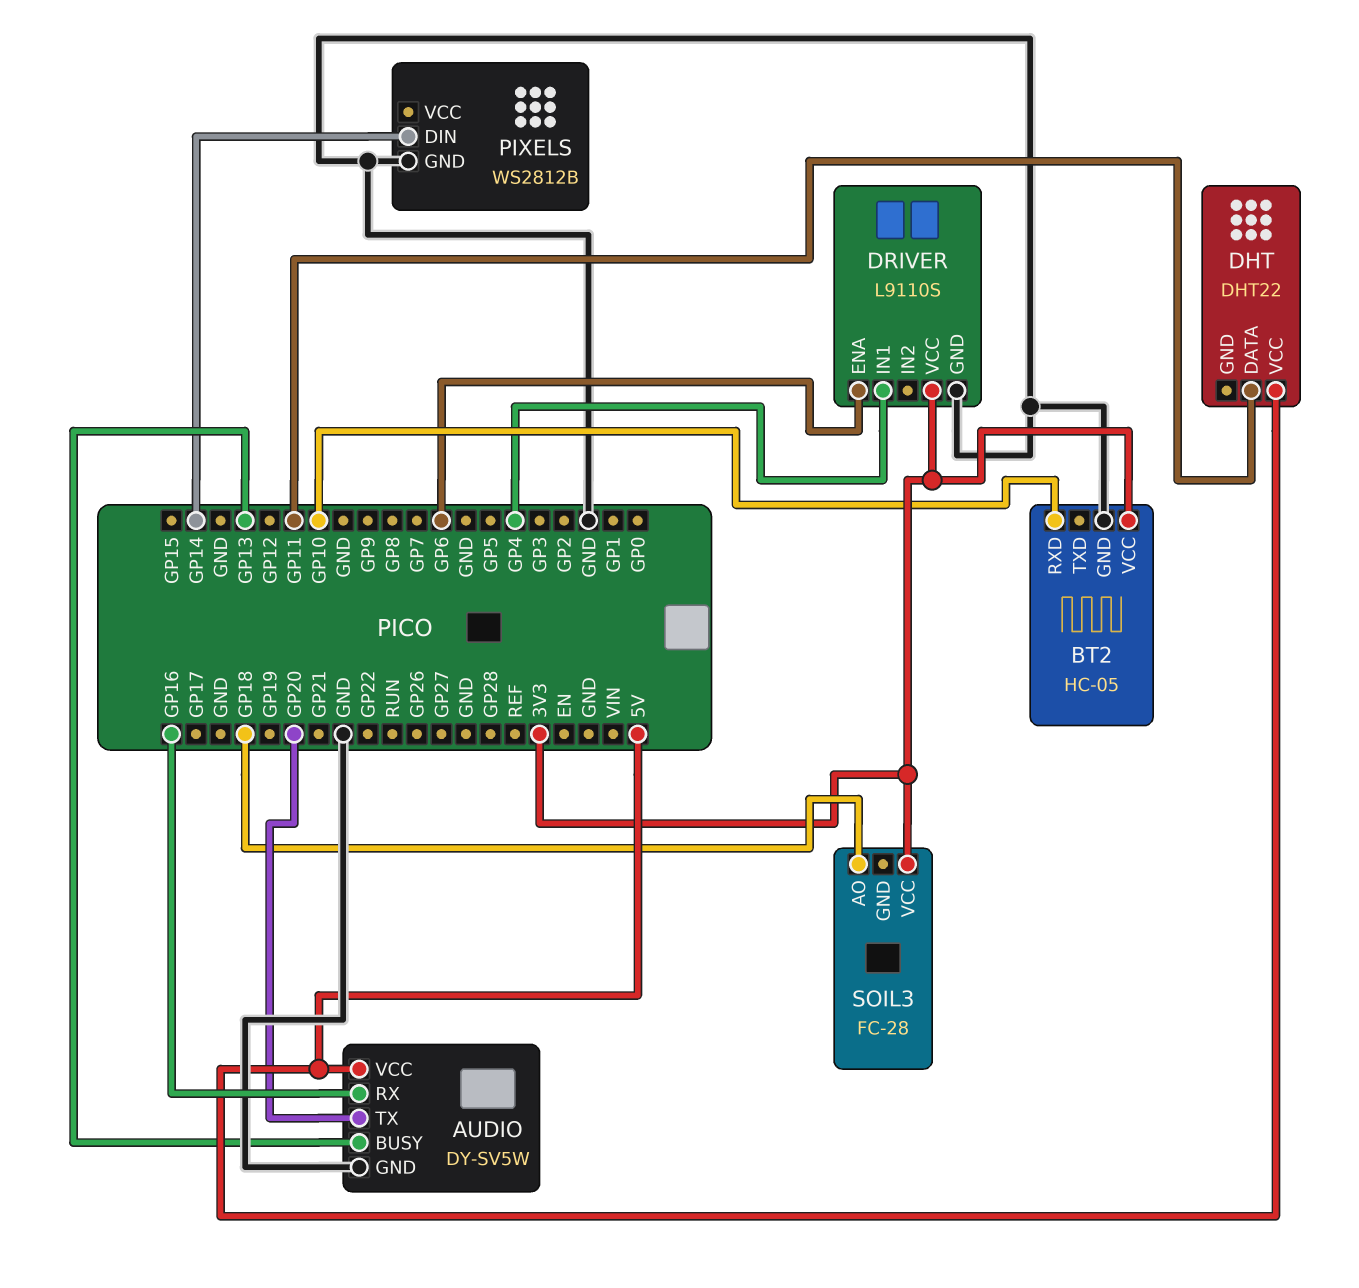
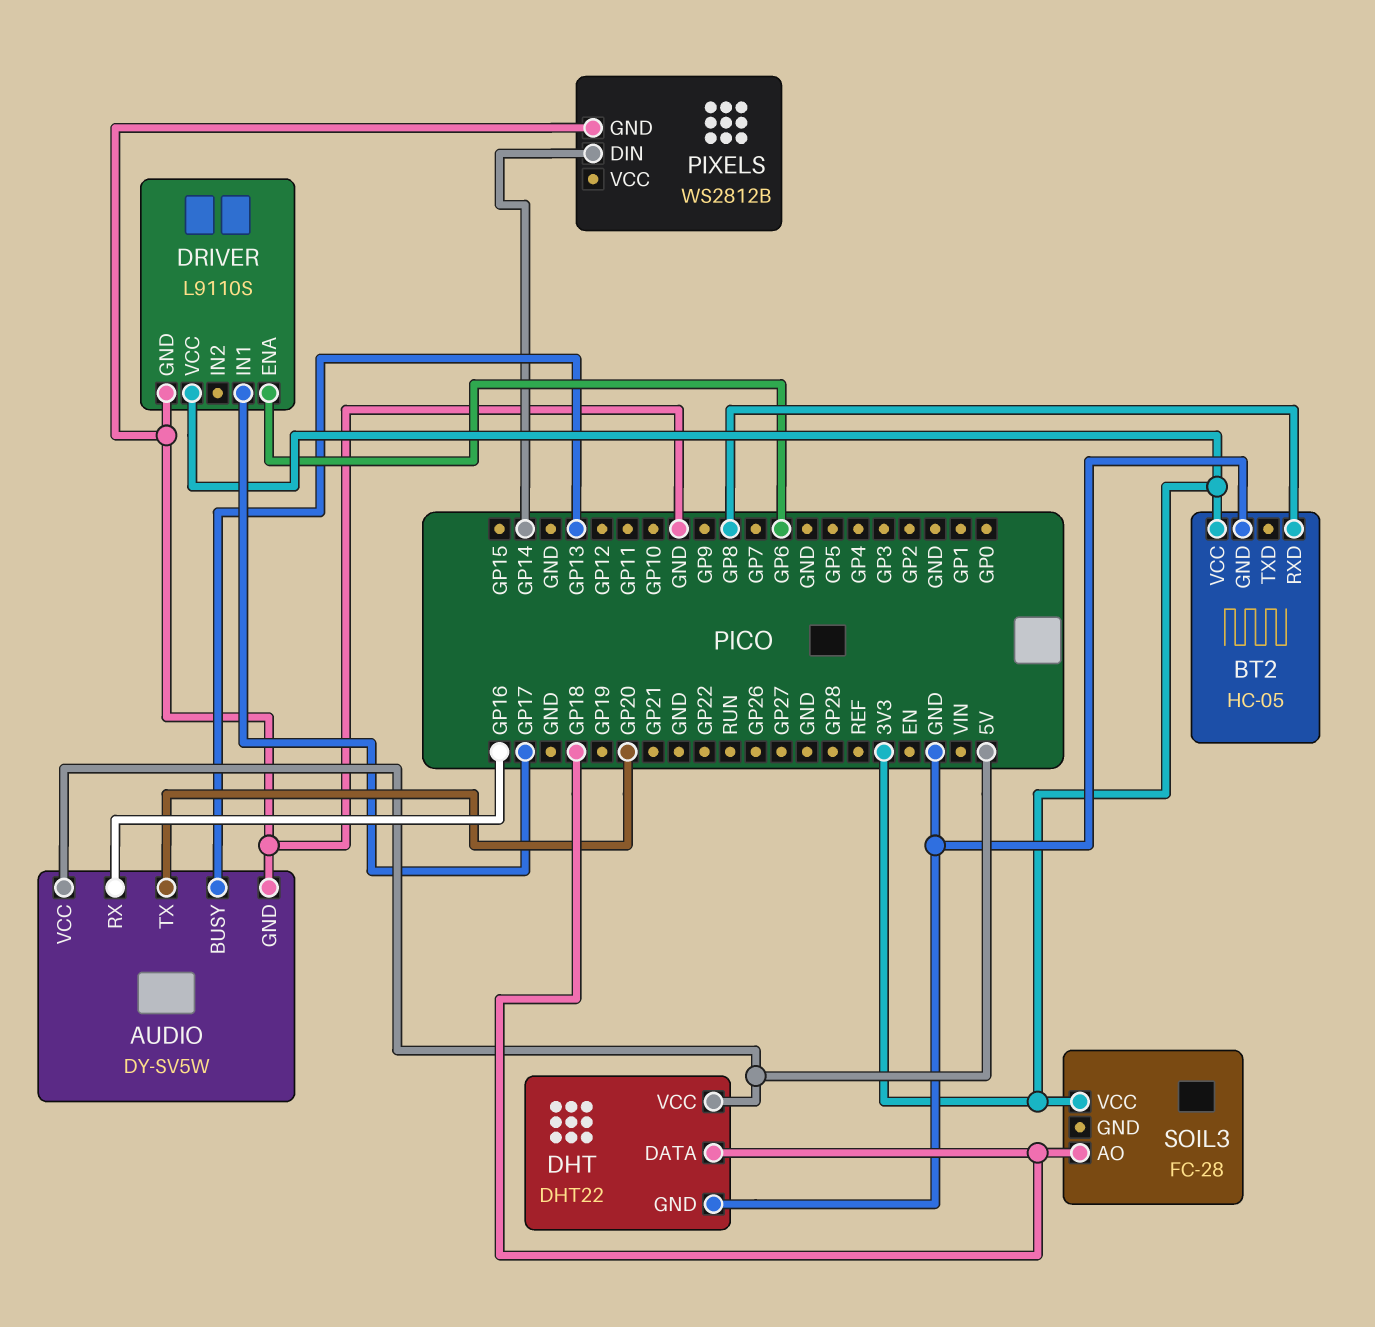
BT2 pin RXD: GP10 -> GP8
DHT pin DATA: GP11 -> GP18
DHT pin GND: none -> GND
DRIVER pin IN1: GP4 -> GP17

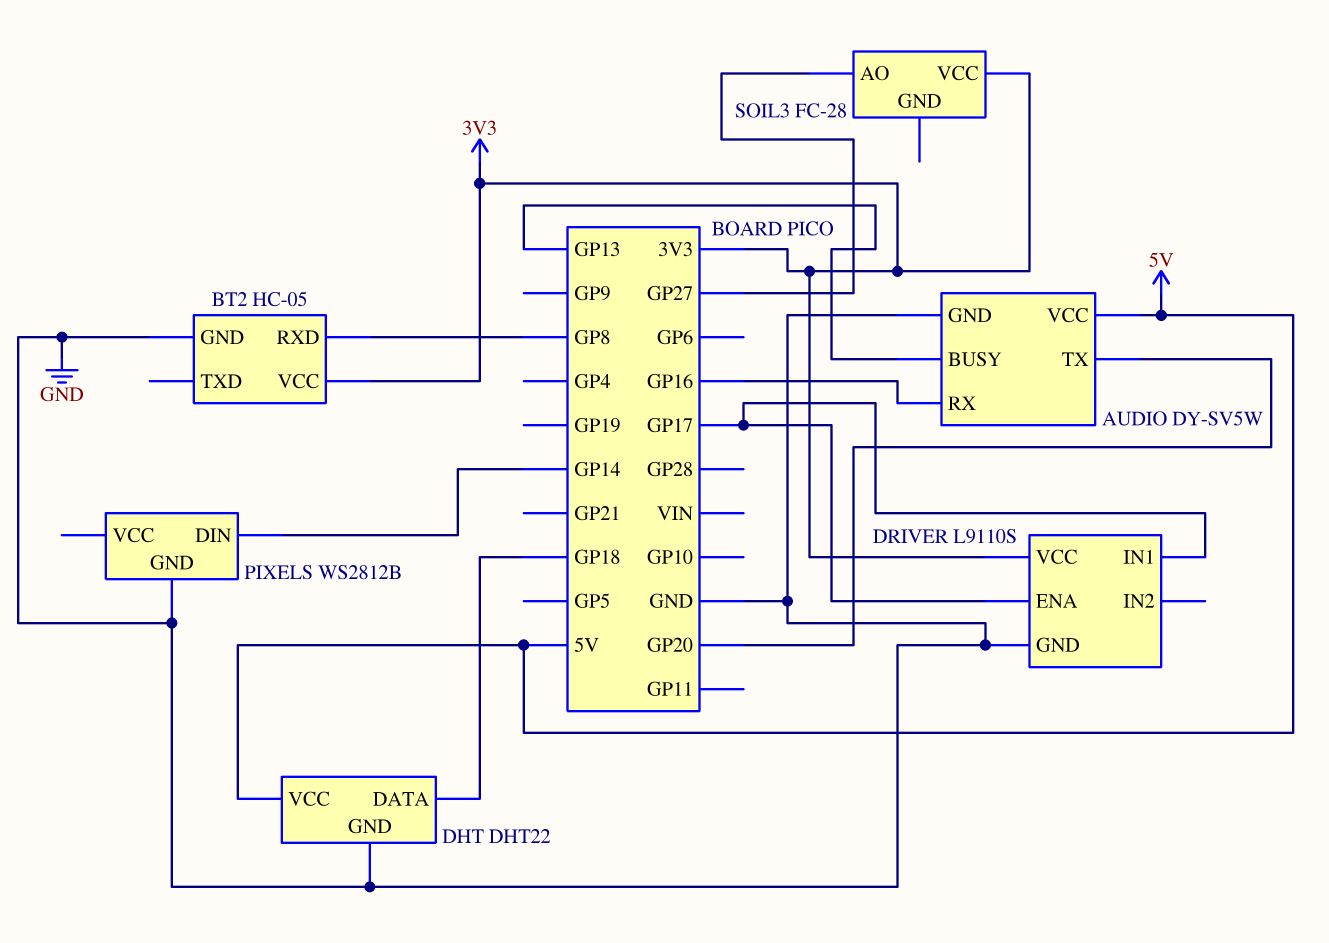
DRIVER pin ENA: GP6 -> GP17
SOIL3 pin AO: GP18 -> GP27

